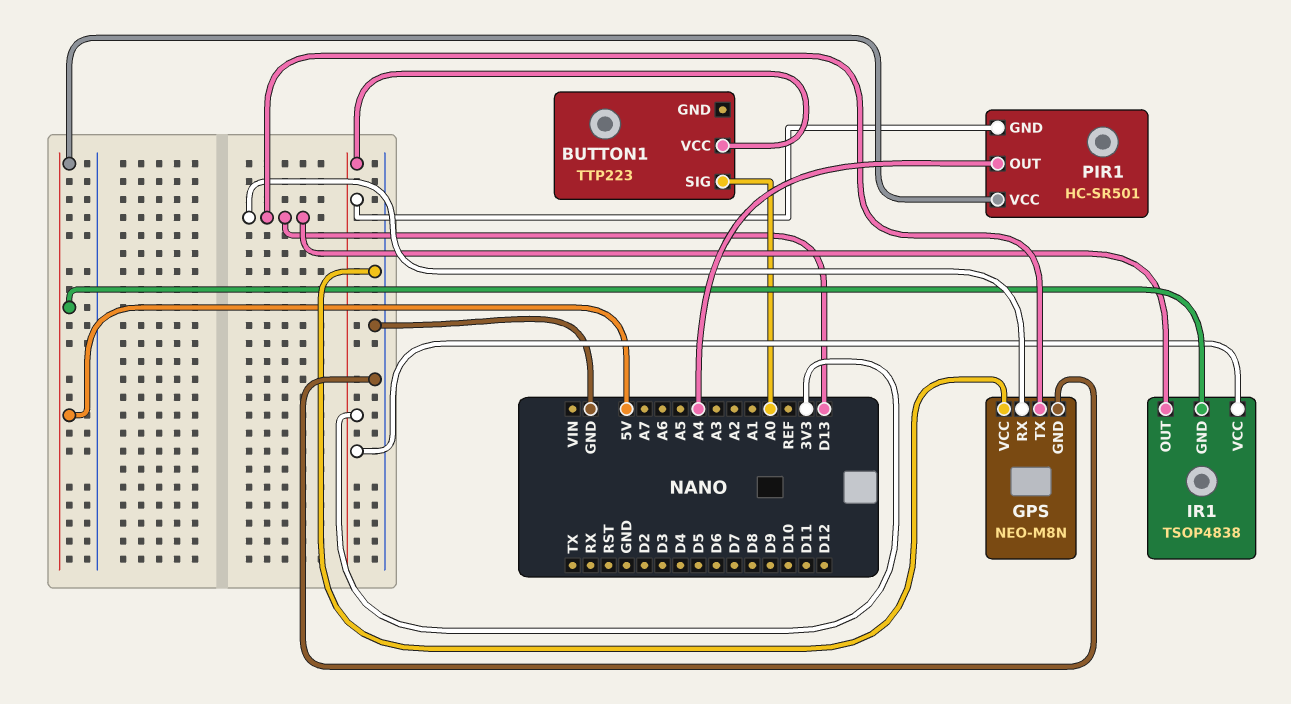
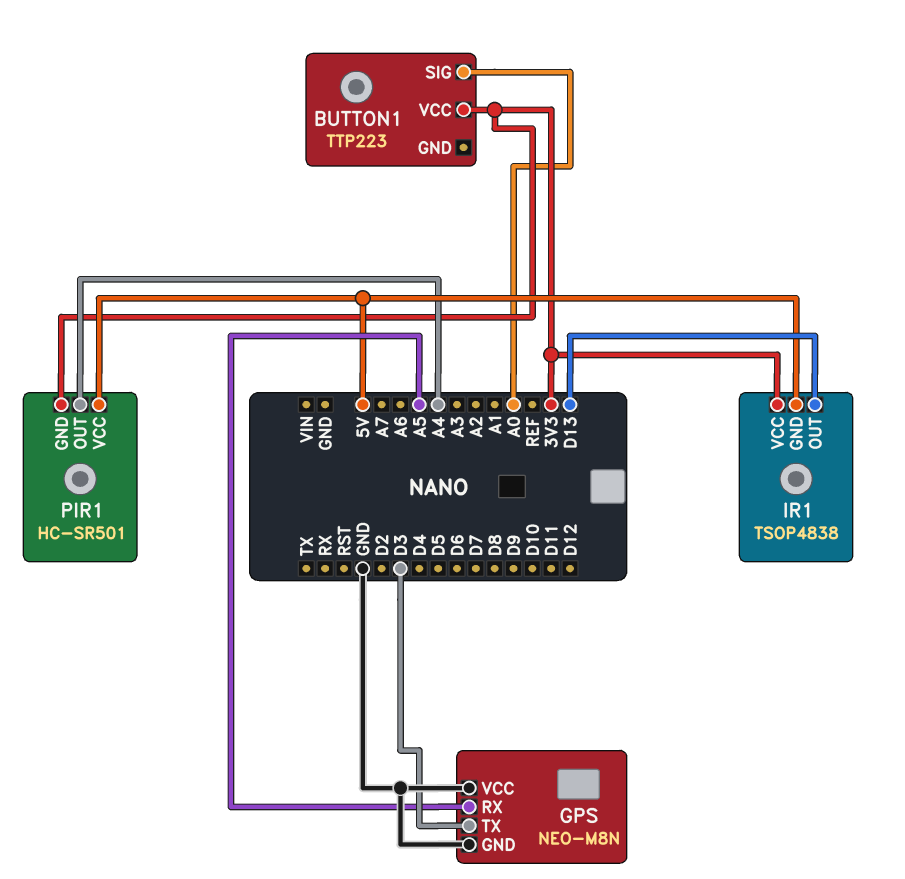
GPS pin RX: D13 -> A5
GPS pin TX: D13 -> D3

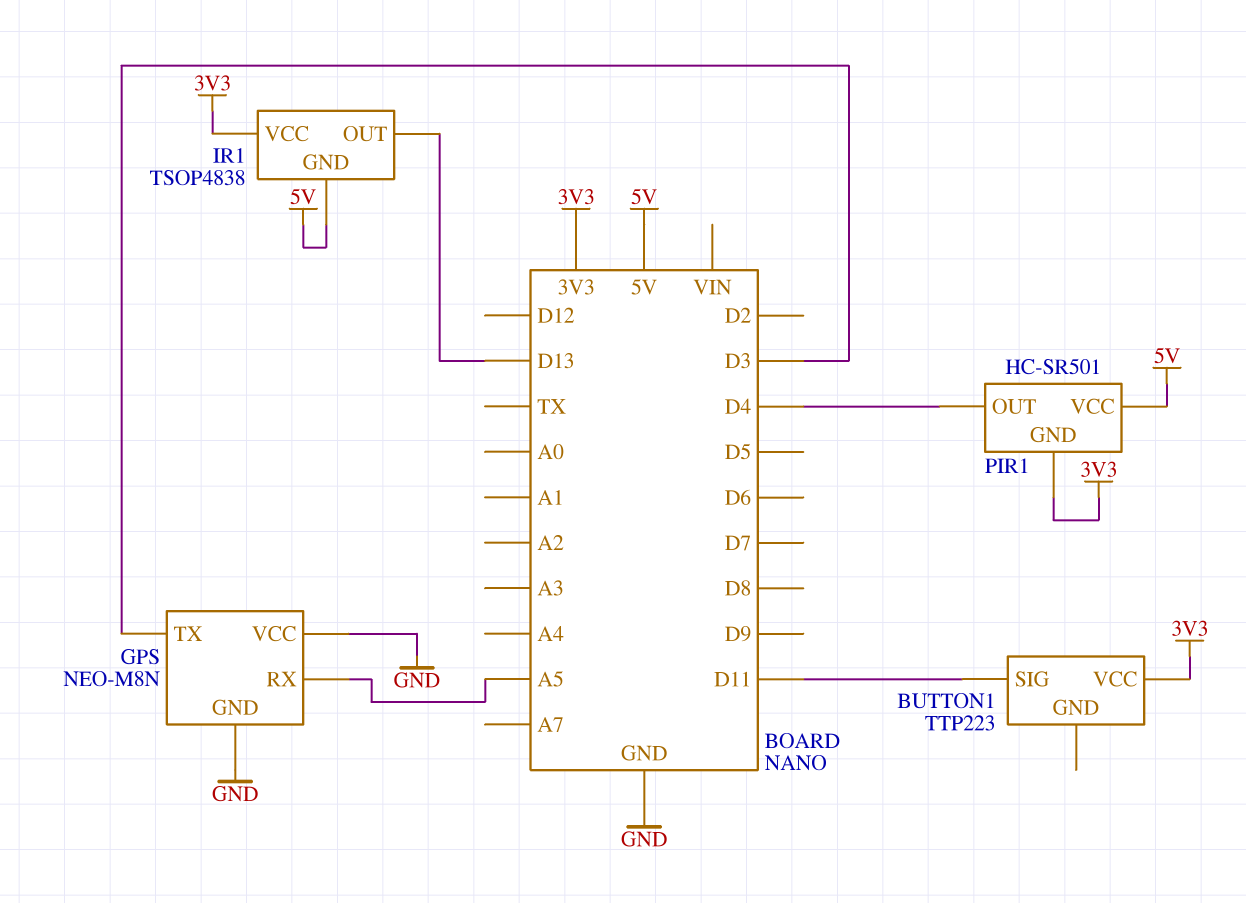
BUTTON1 pin SIG: A0 -> D11
PIR1 pin OUT: A4 -> D4

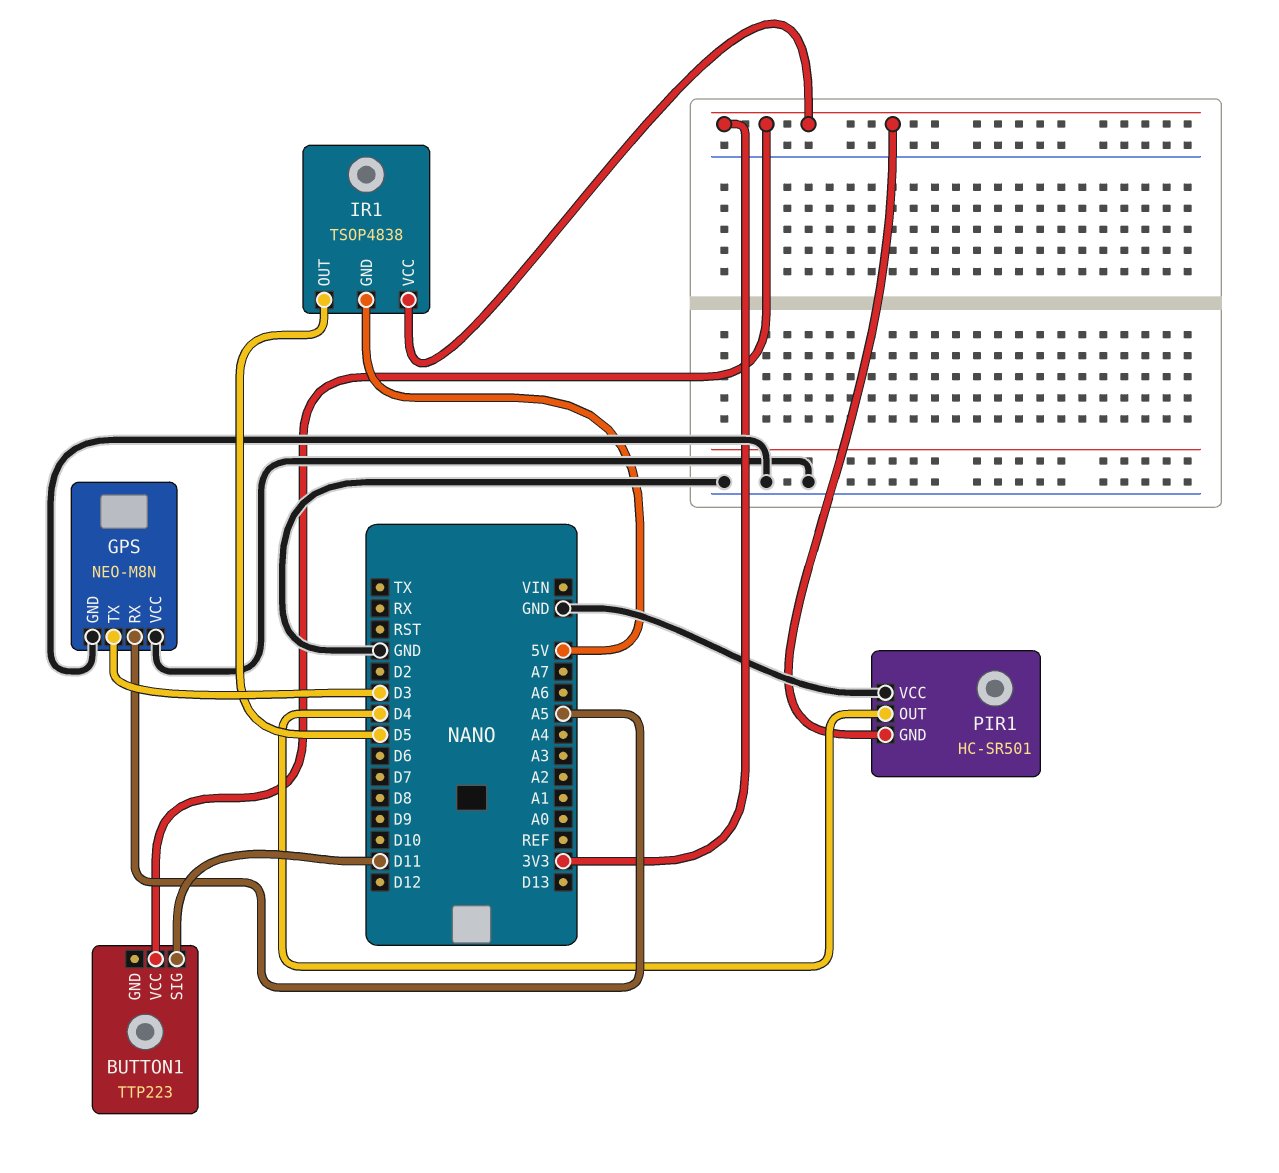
IR1 pin OUT: D13 -> D5
PIR1 pin VCC: 5V -> GND

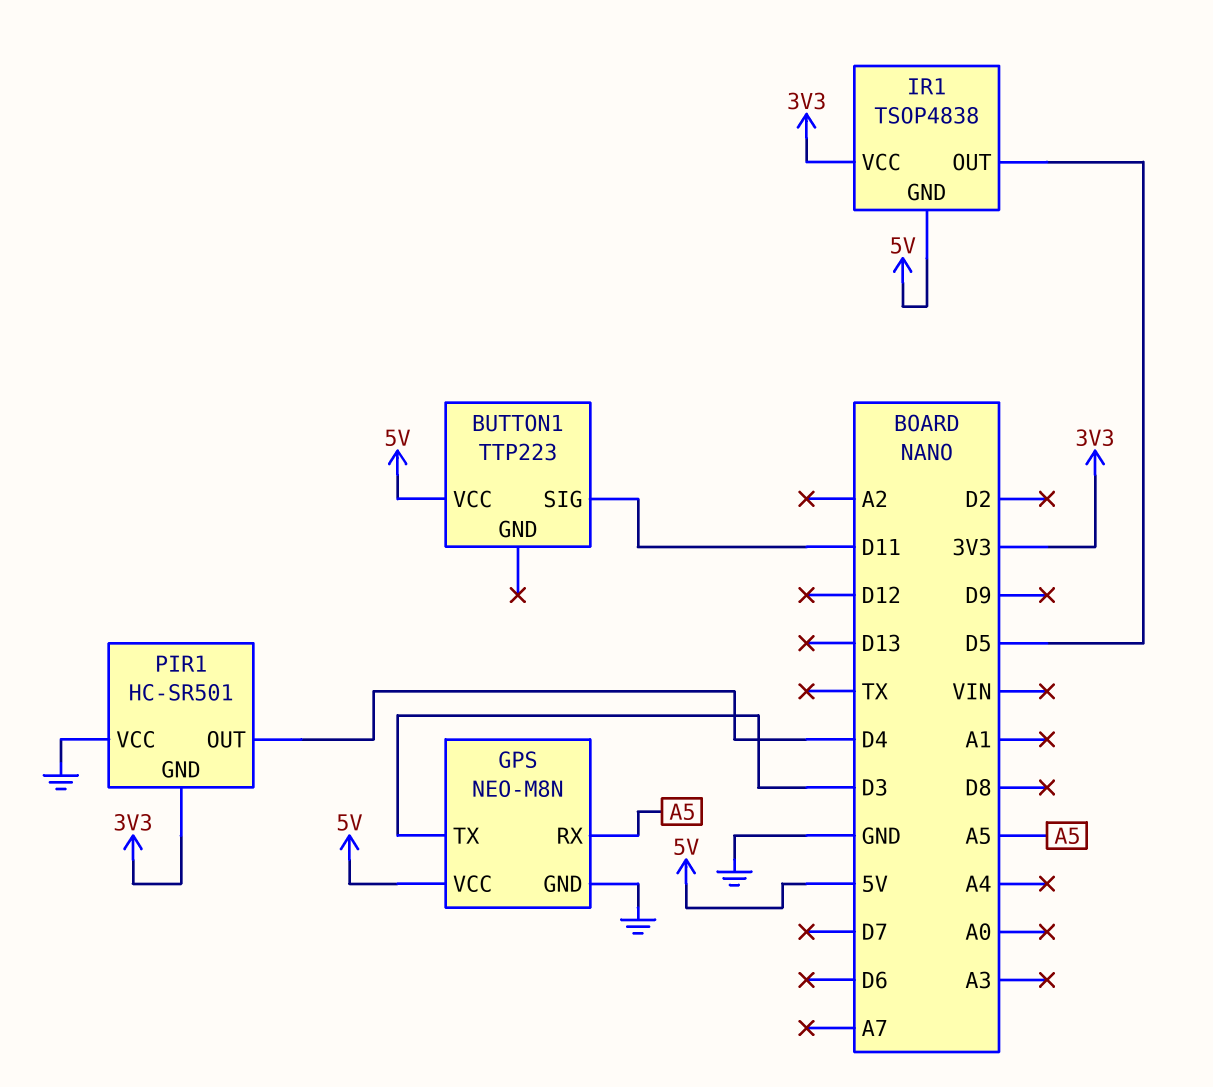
BUTTON1 pin VCC: 3V3 -> 5V
GPS pin VCC: GND -> 5V

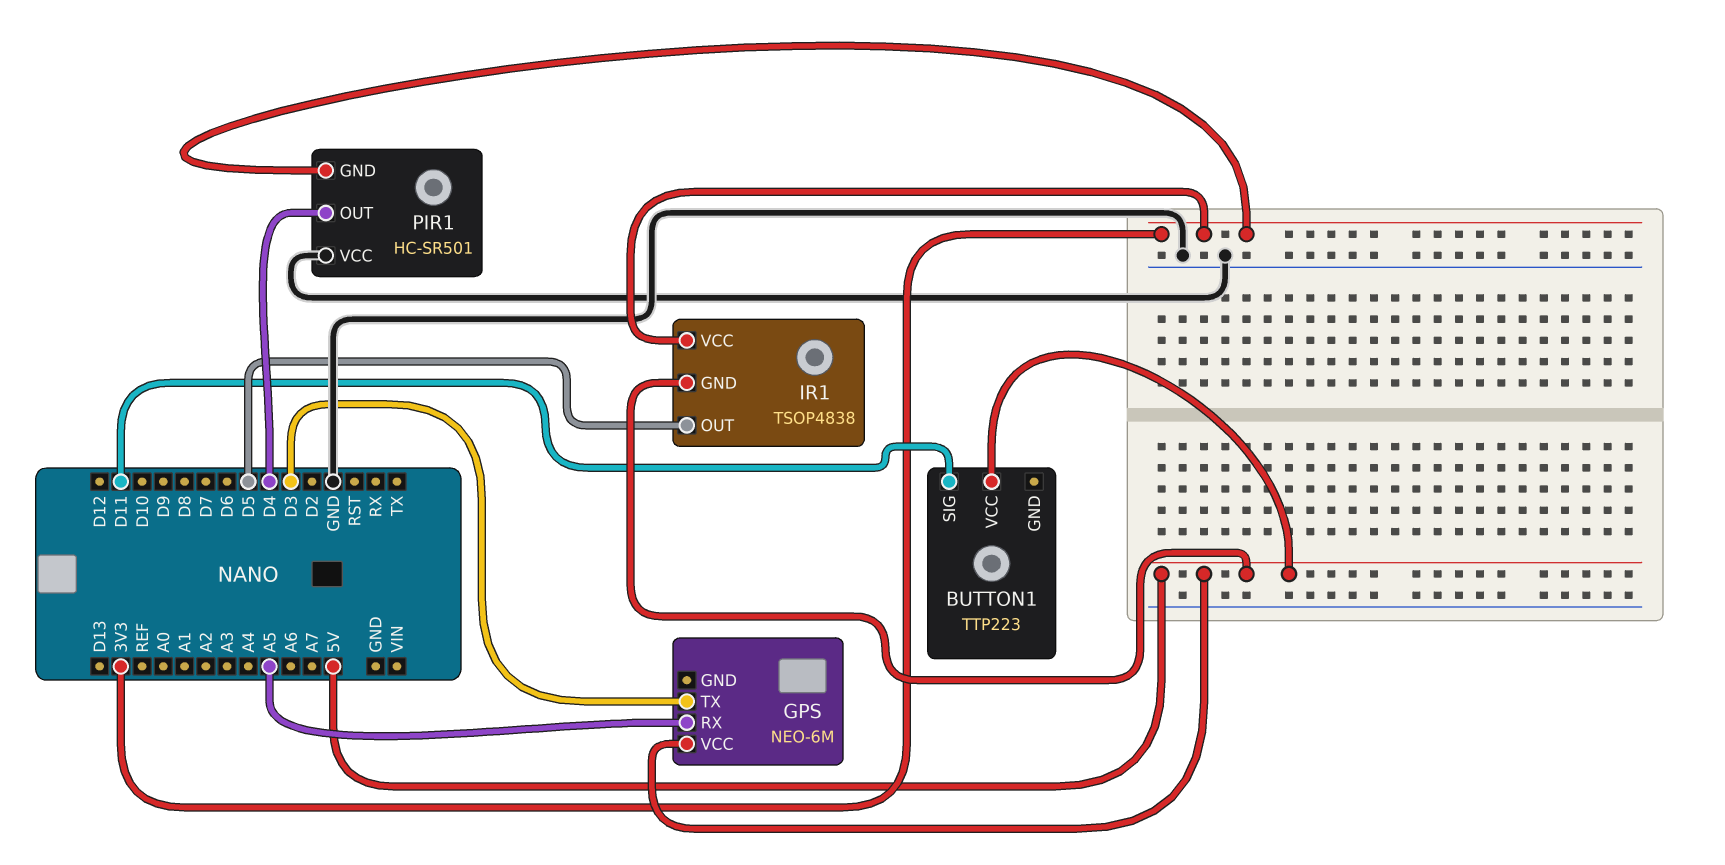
GPS: NEO-M8N -> NEO-6M
GPS pin GND: GND -> none

